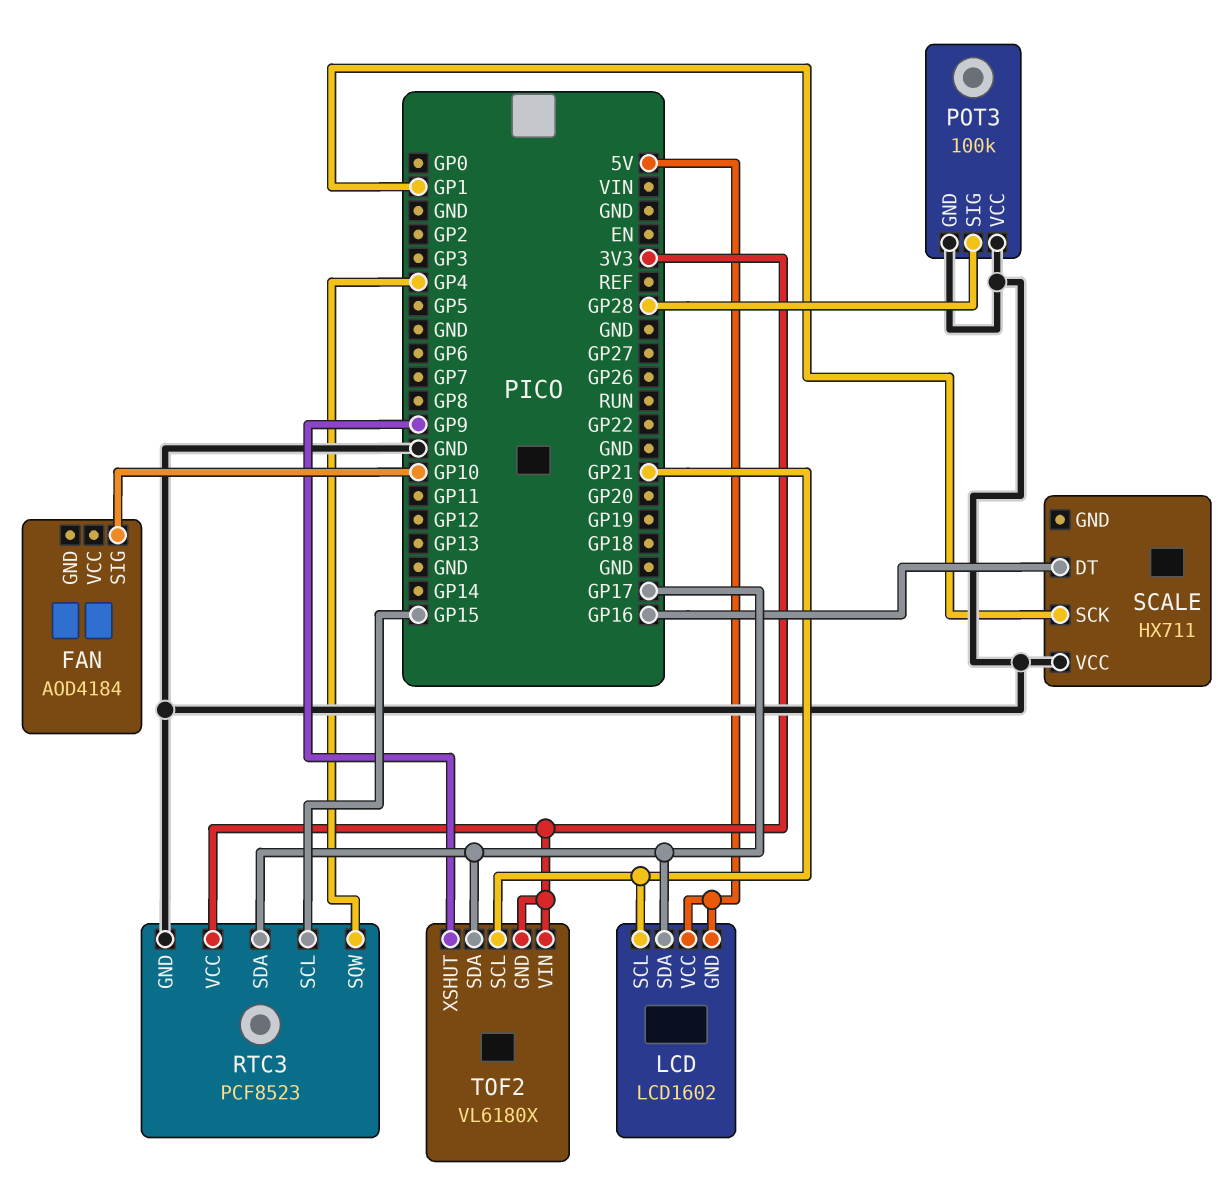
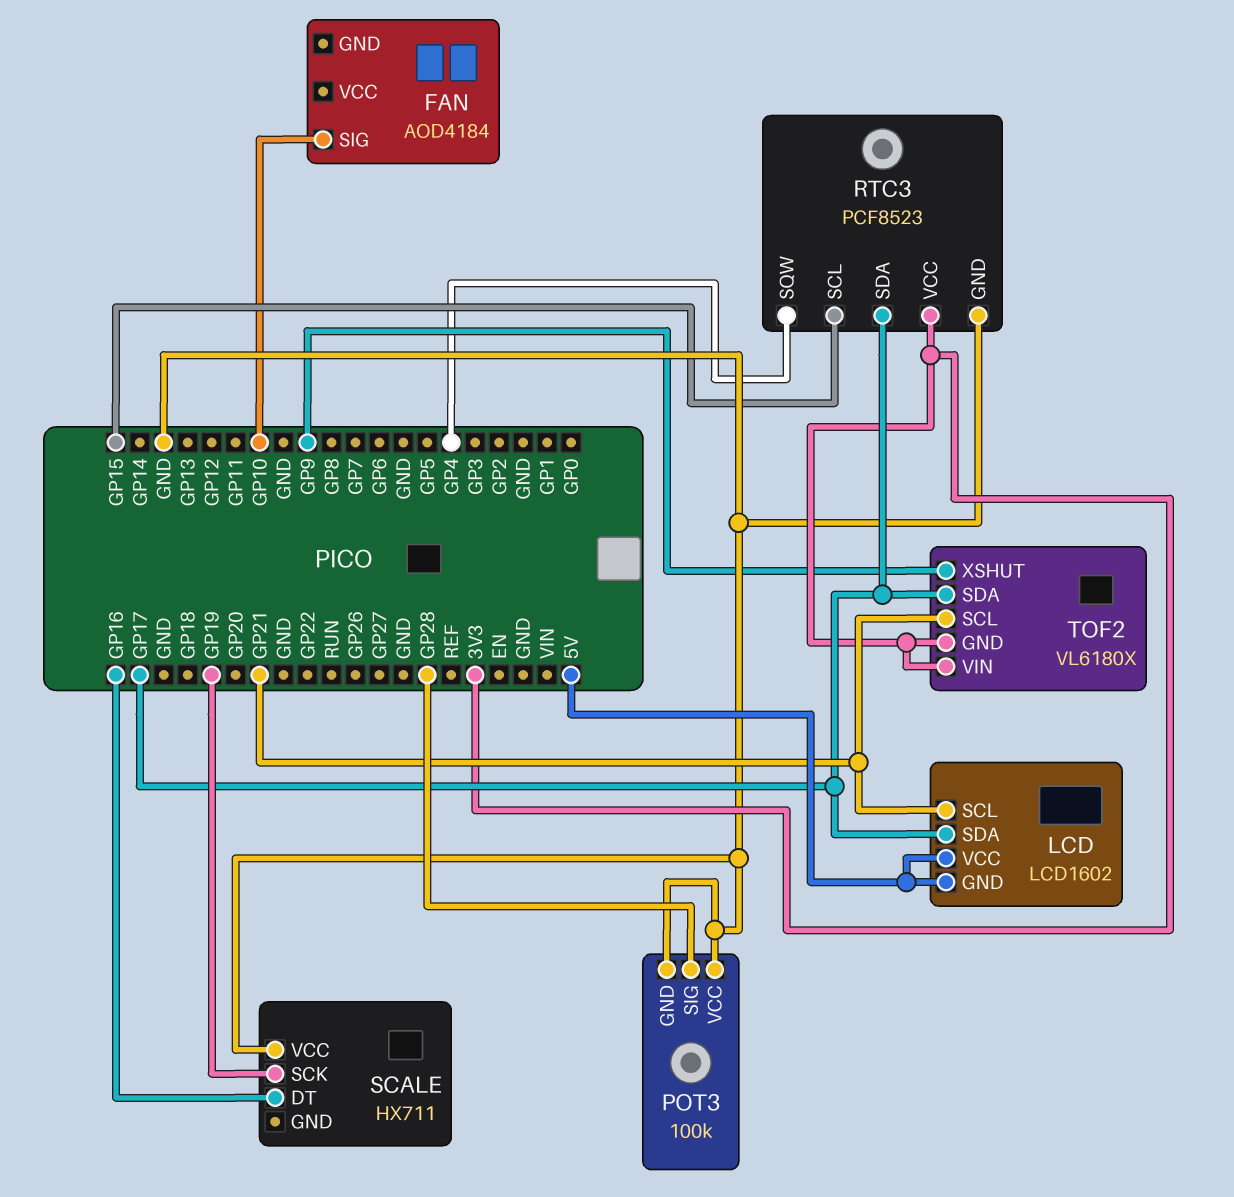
SCALE pin SCK: GP1 -> GP19

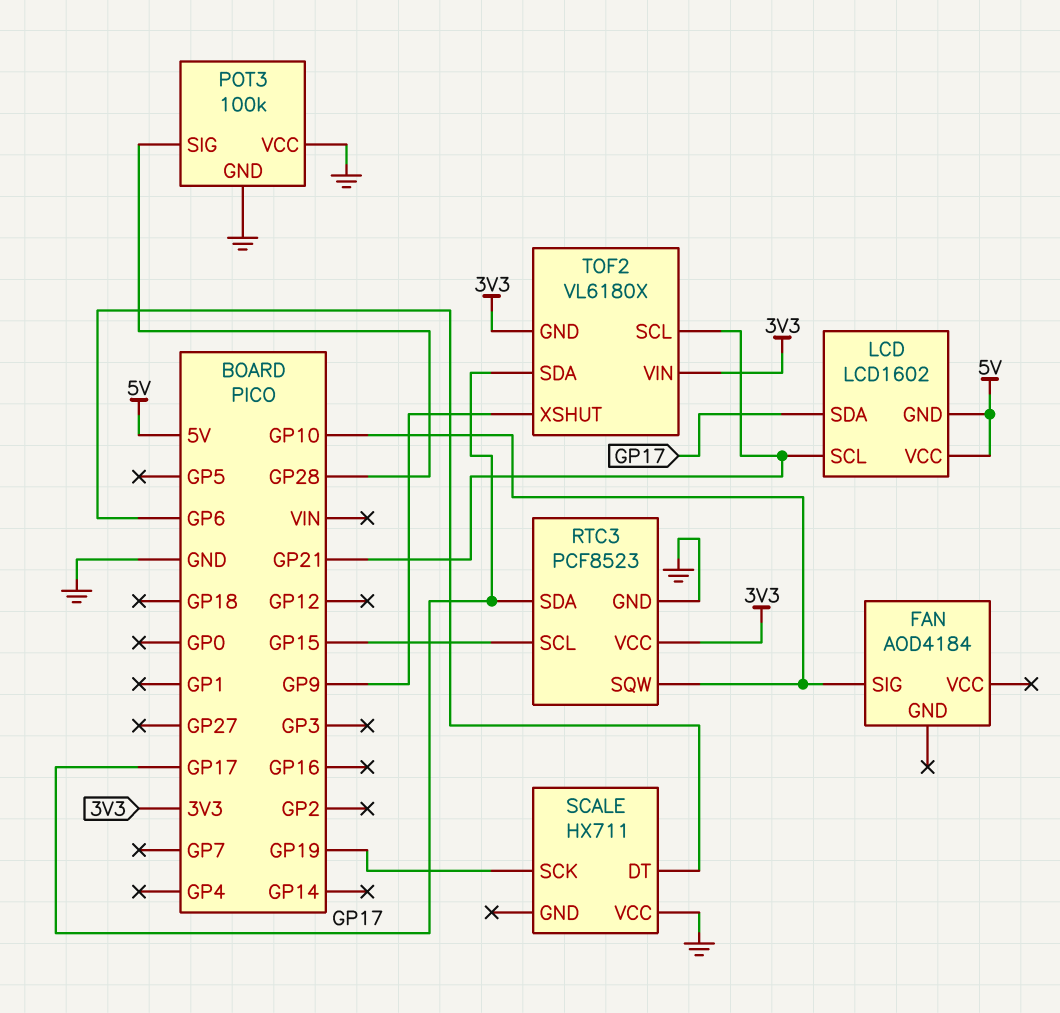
RTC3 pin SQW: GP4 -> GP10
SCALE pin DT: GP16 -> GP6

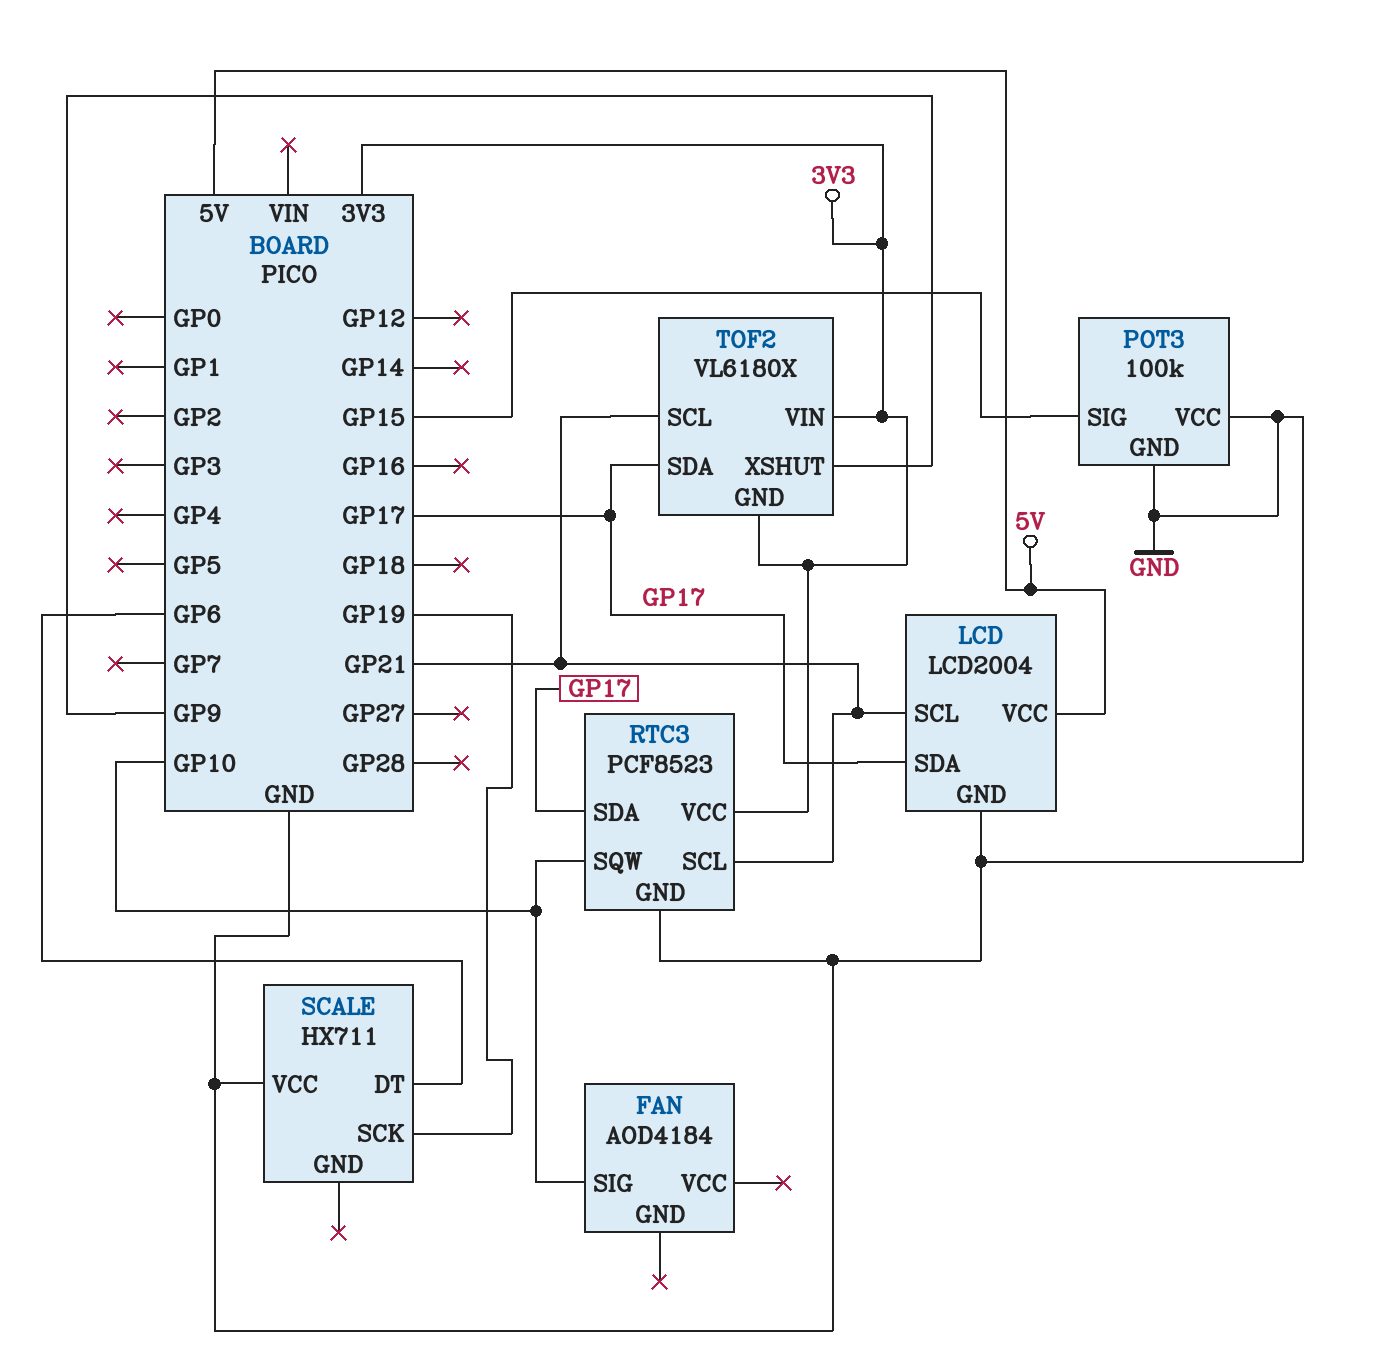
LCD: LCD1602 -> LCD2004
LCD pin GND: 5V -> GND
POT3 pin SIG: GP28 -> GP15
RTC3 pin SCL: GP15 -> GP21

